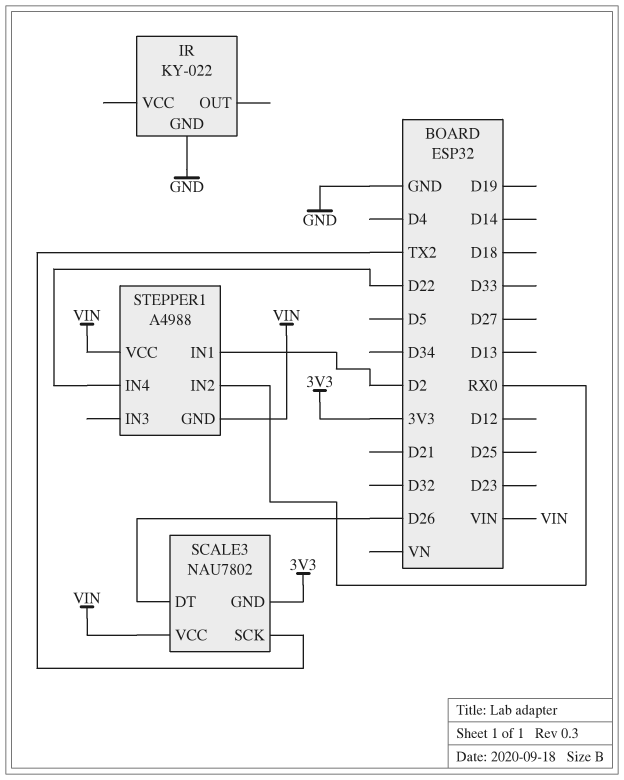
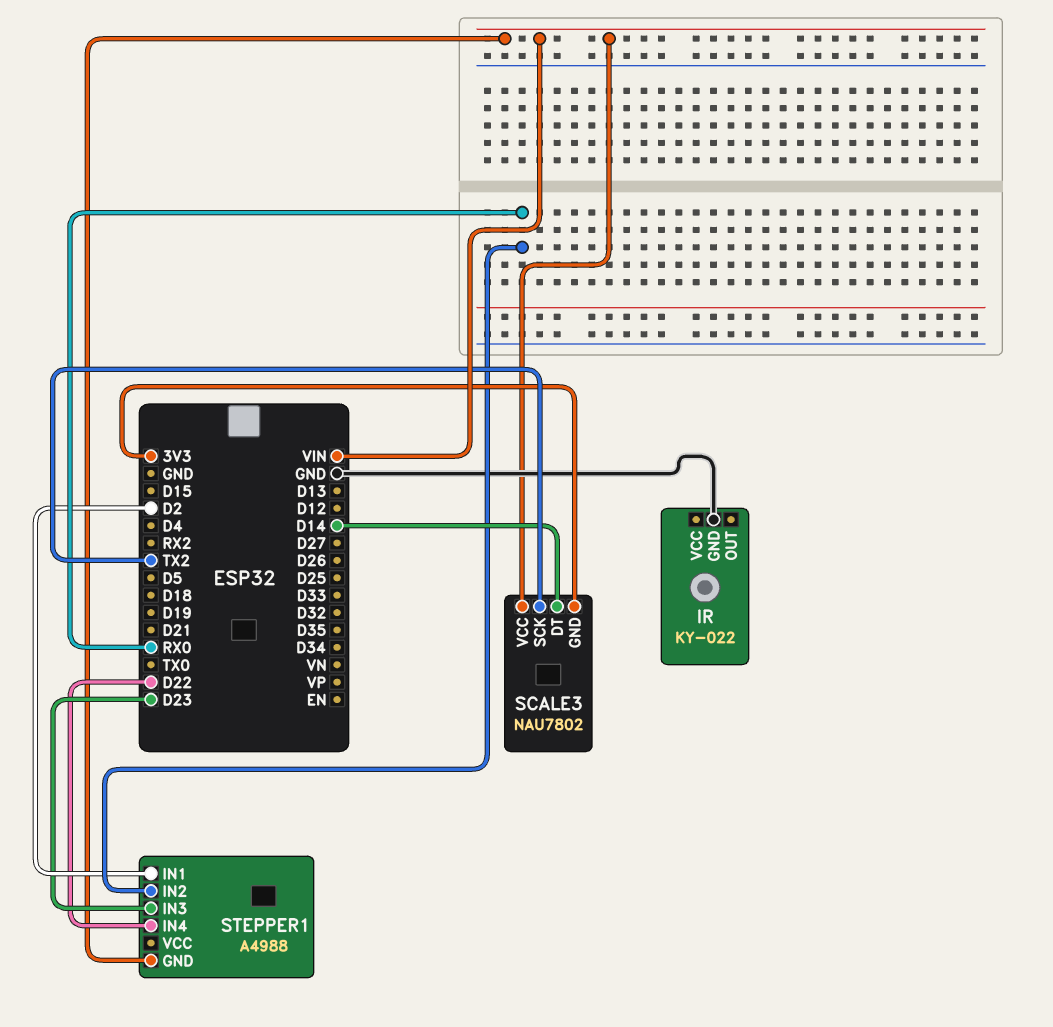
SCALE3 pin DT: D26 -> D14
STEPPER1 pin IN3: none -> D23
STEPPER1 pin VCC: VIN -> none

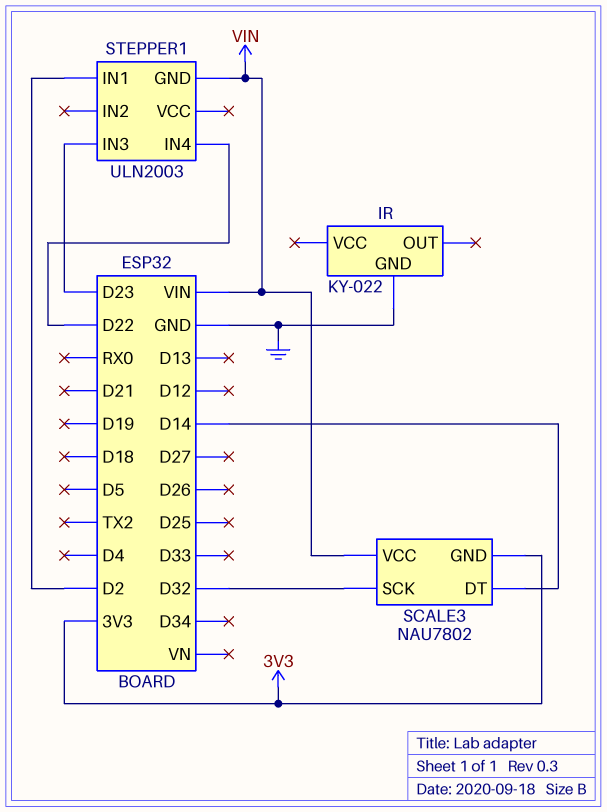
SCALE3 pin SCK: TX2 -> D32
STEPPER1: A4988 -> ULN2003
STEPPER1 pin IN2: RX0 -> none

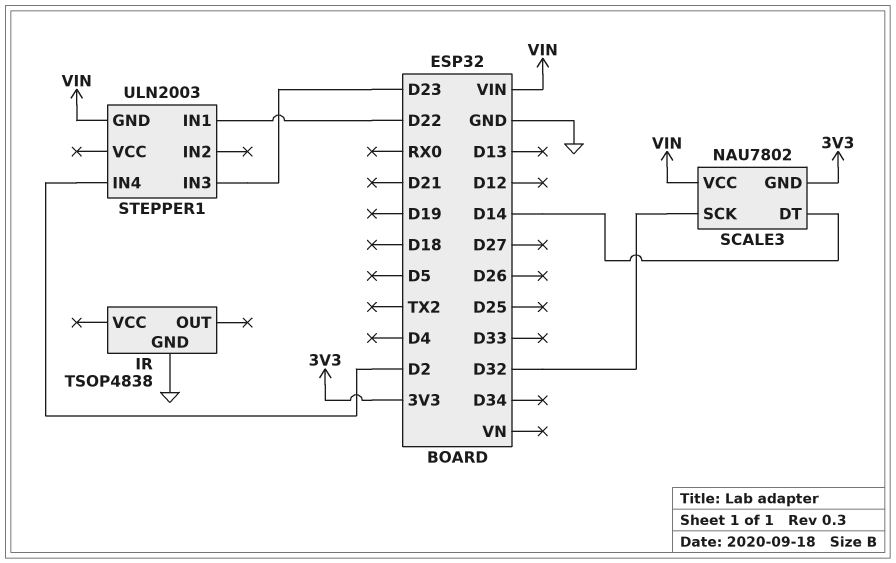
IR: KY-022 -> TSOP4838
STEPPER1 pin IN1: D2 -> D22
STEPPER1 pin IN4: D22 -> D2

